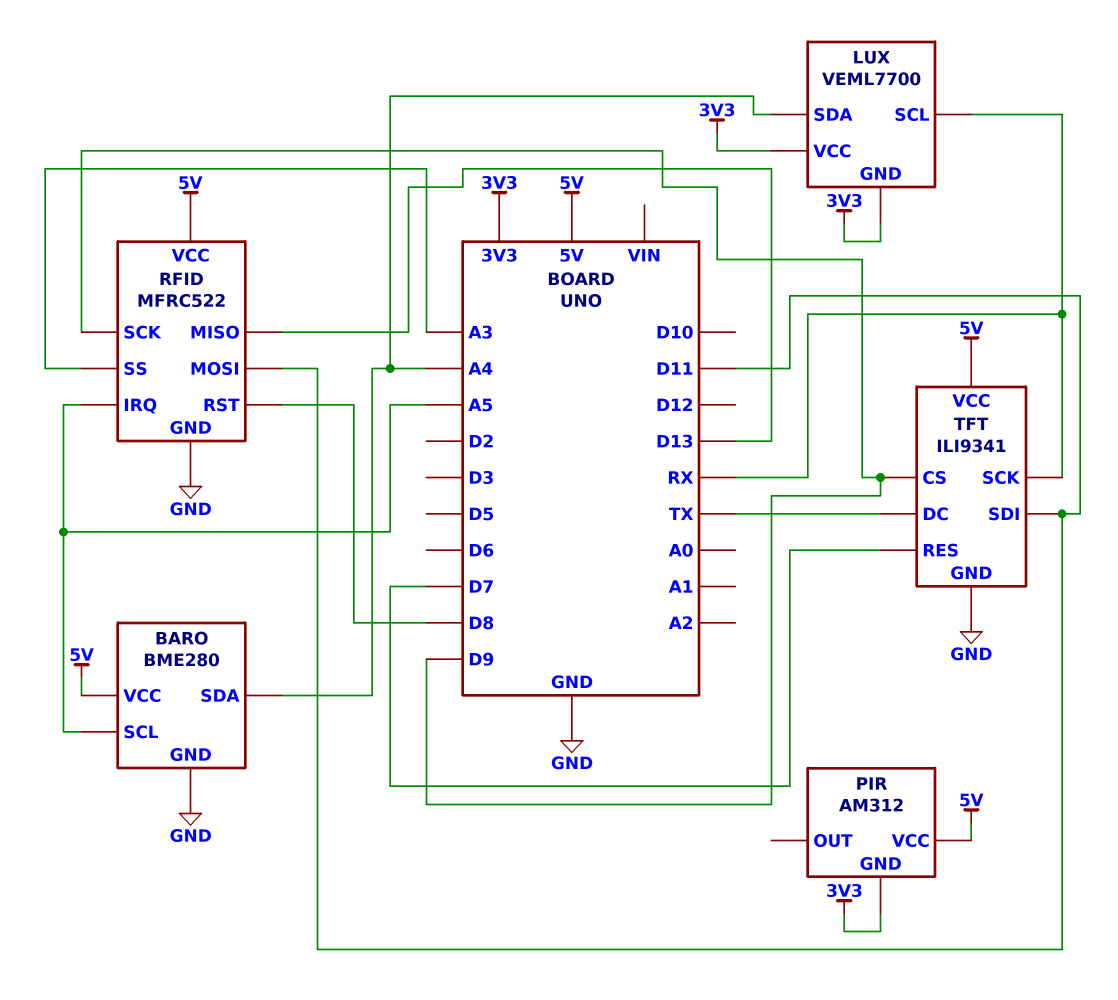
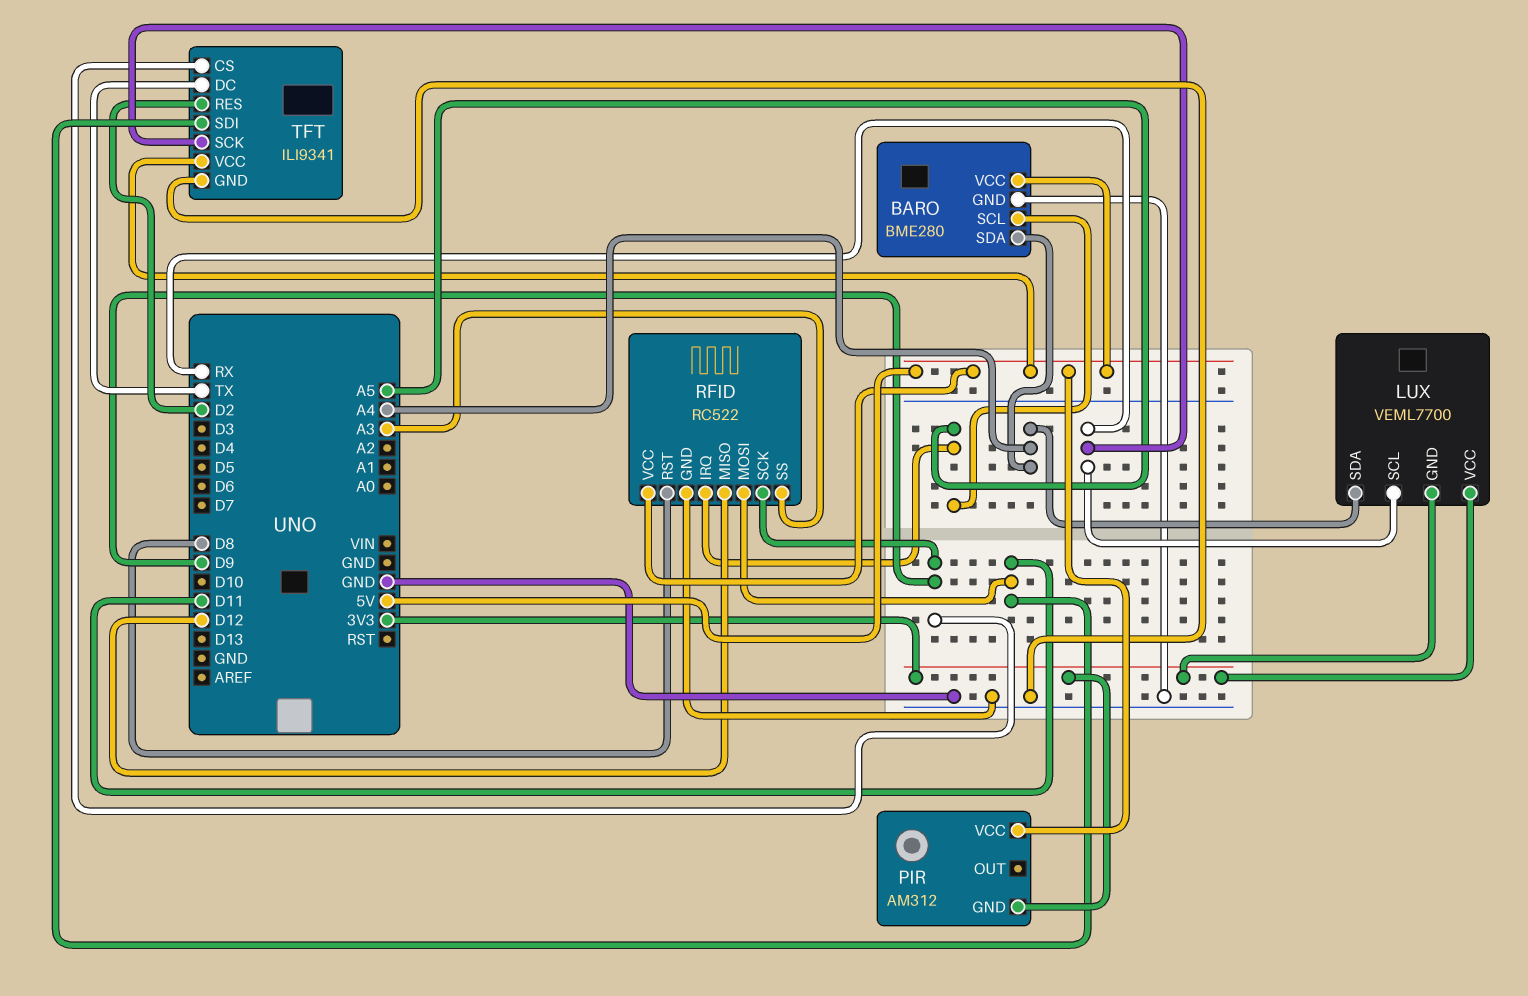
RFID: MFRC522 -> RC522
RFID pin MISO: D13 -> D12
TFT pin RES: D7 -> D2

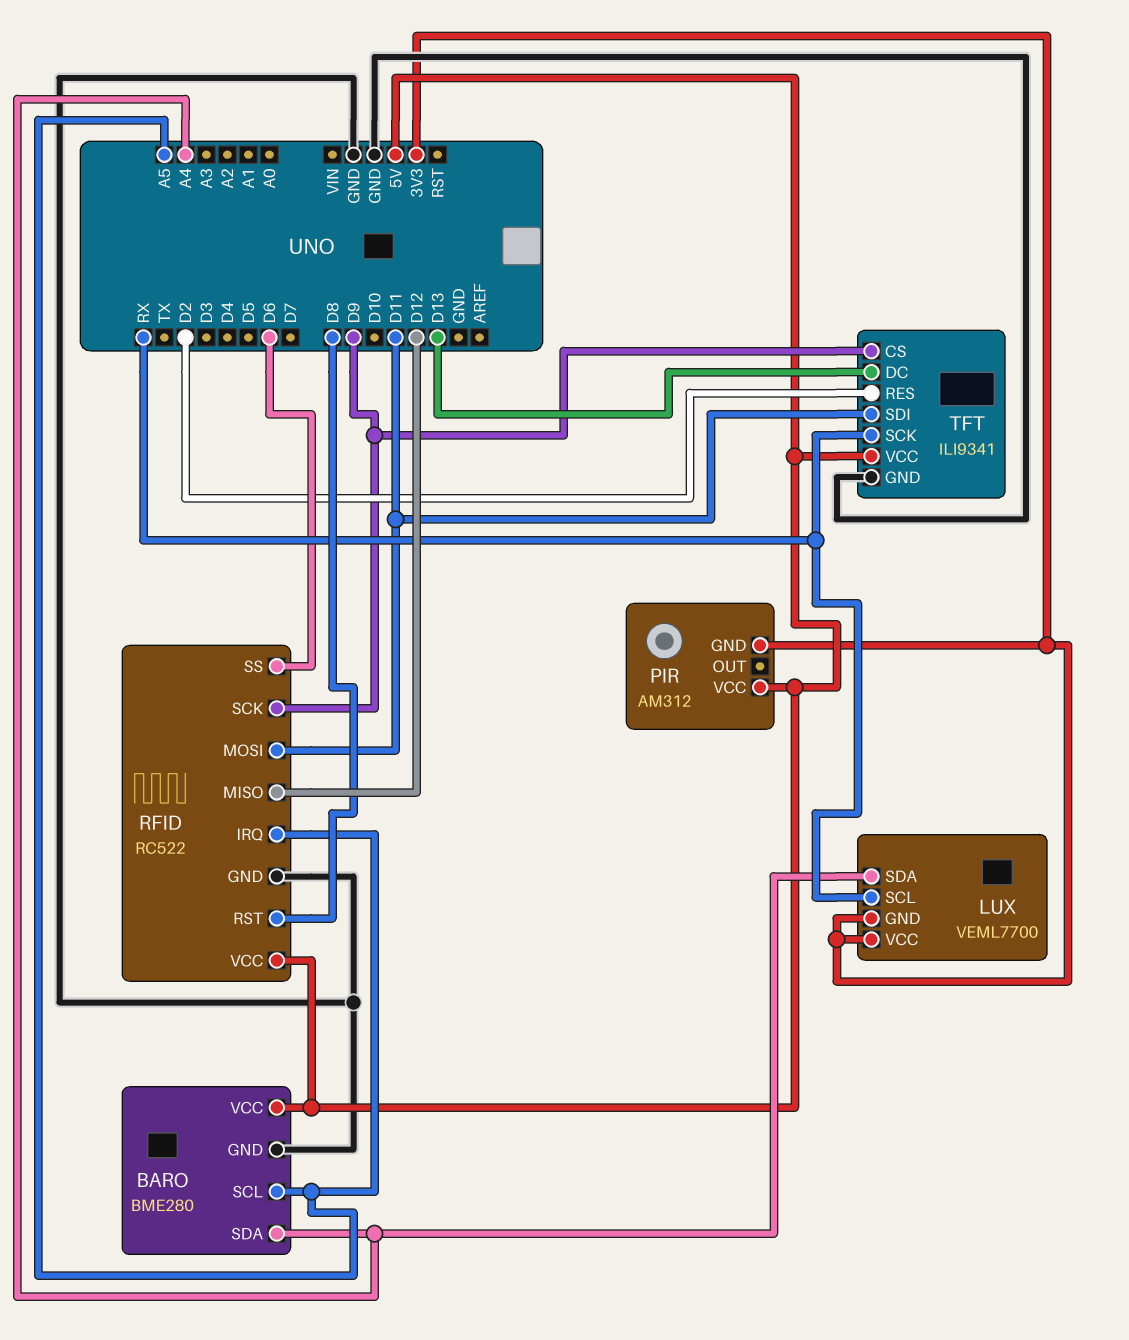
RFID pin SS: A3 -> D6
TFT pin DC: TX -> D13

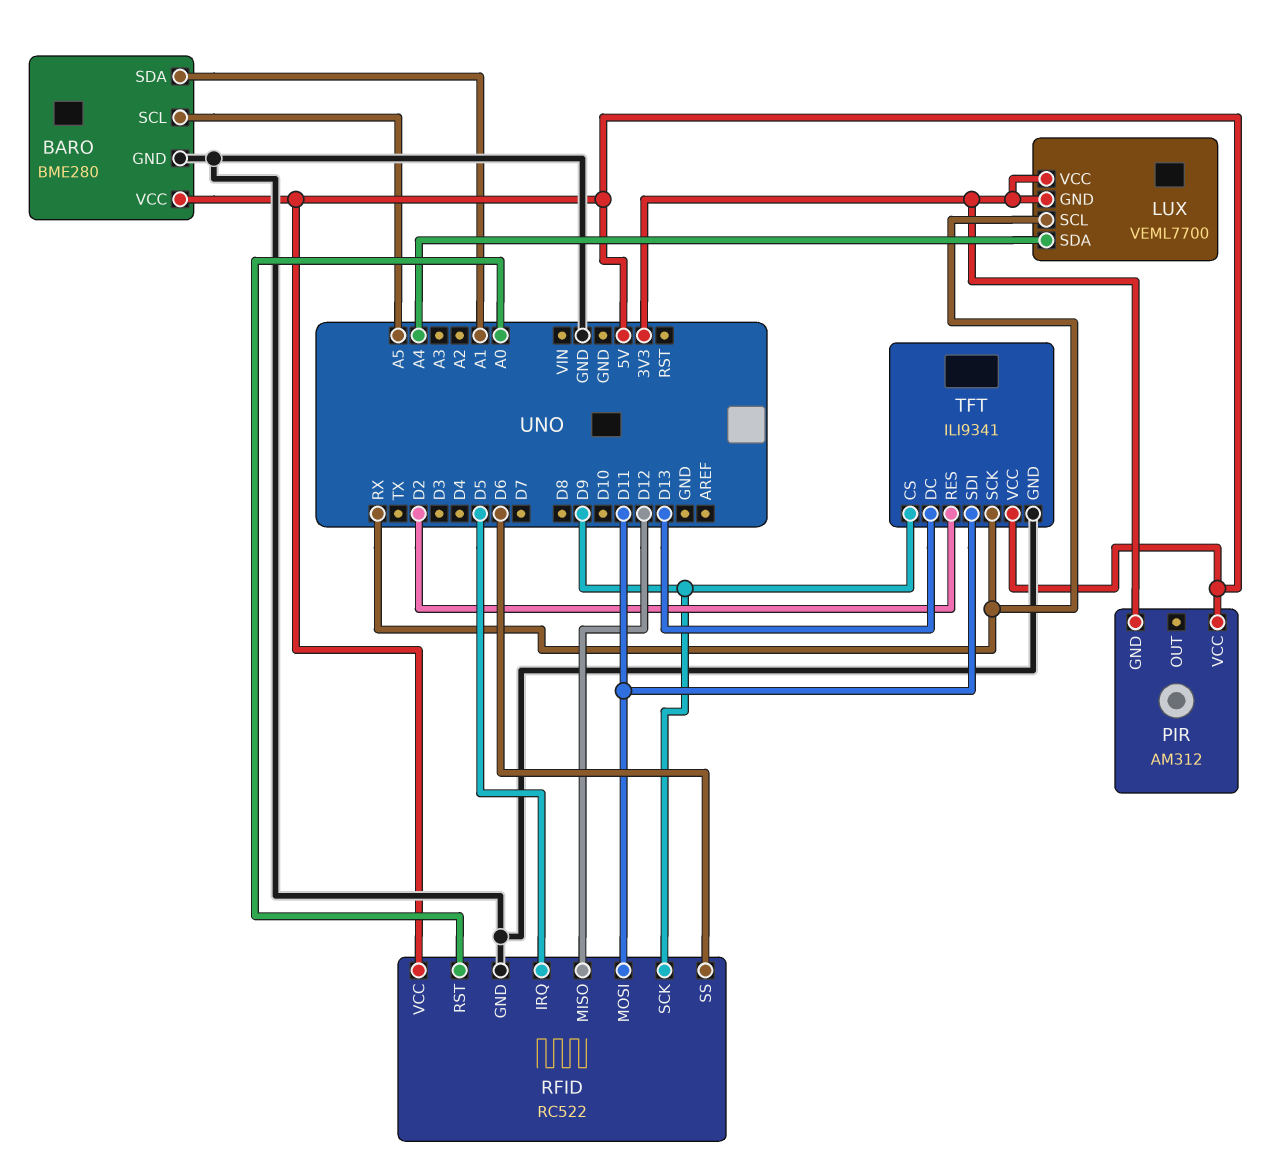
BARO pin SDA: A4 -> A1
RFID pin IRQ: A5 -> D5
RFID pin RST: D8 -> A0

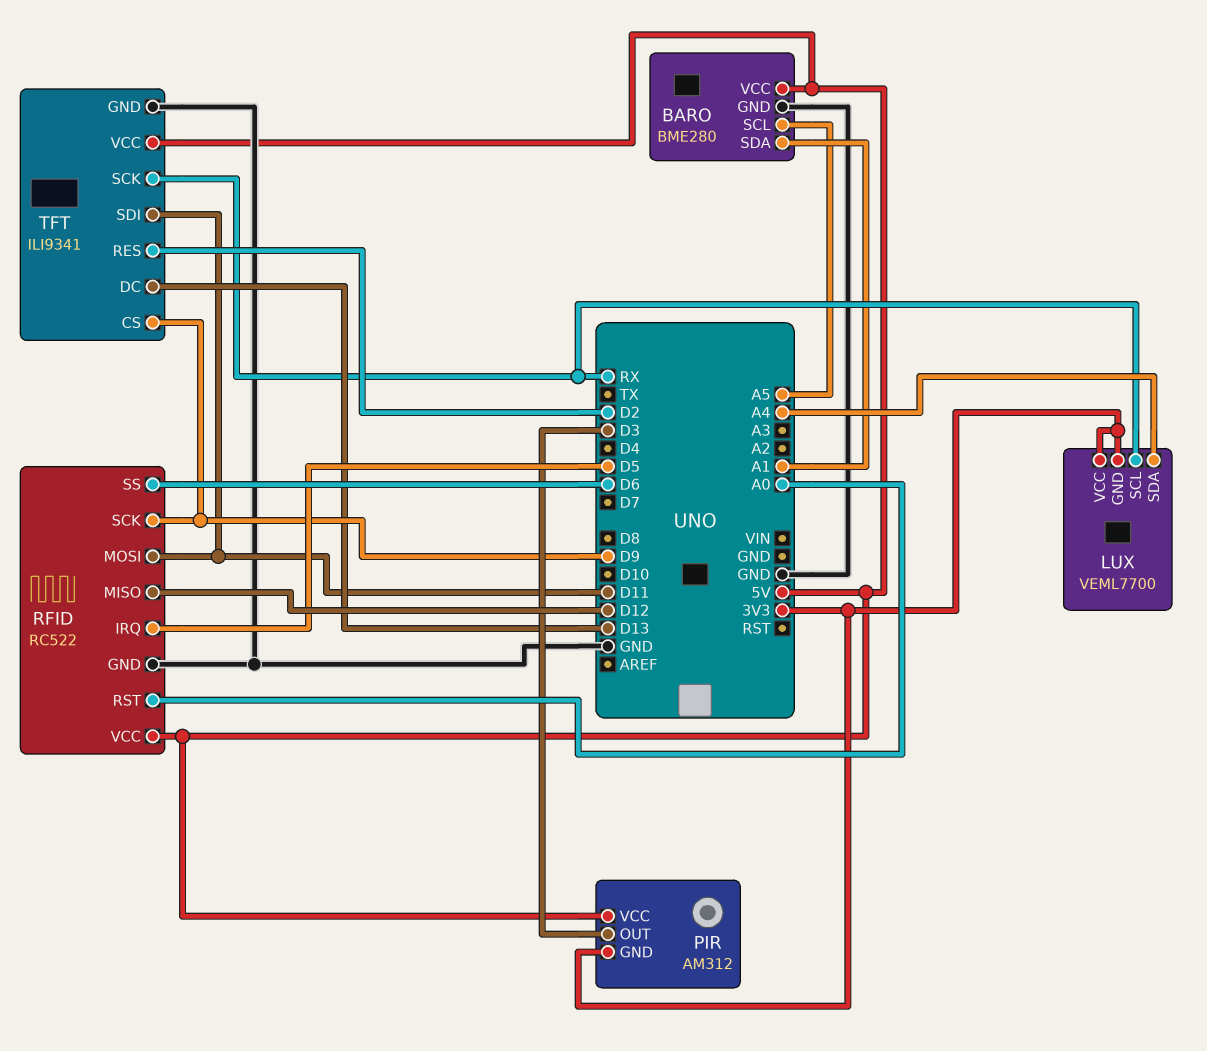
PIR pin OUT: none -> D3

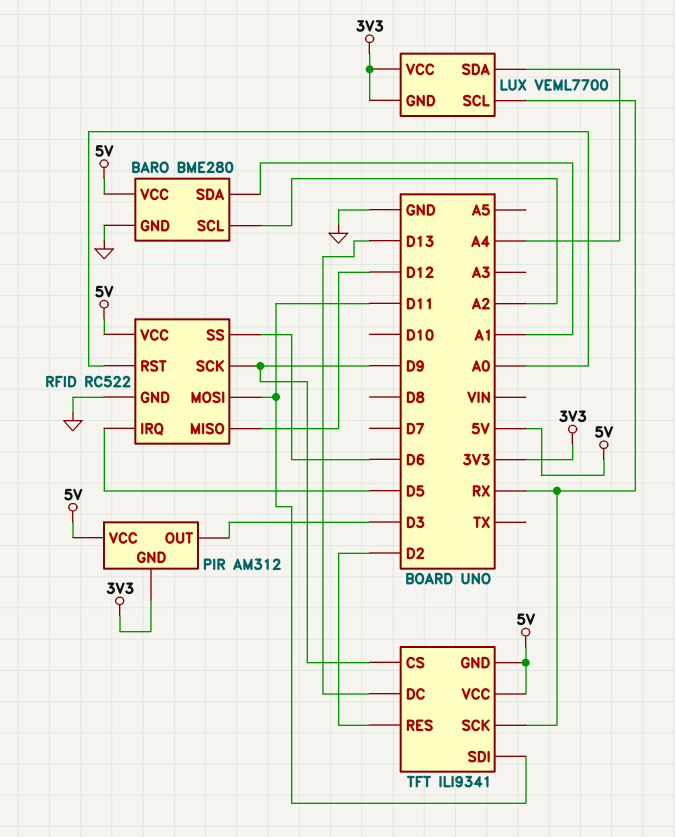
BARO pin SCL: A5 -> A2
TFT pin GND: GND -> 5V

